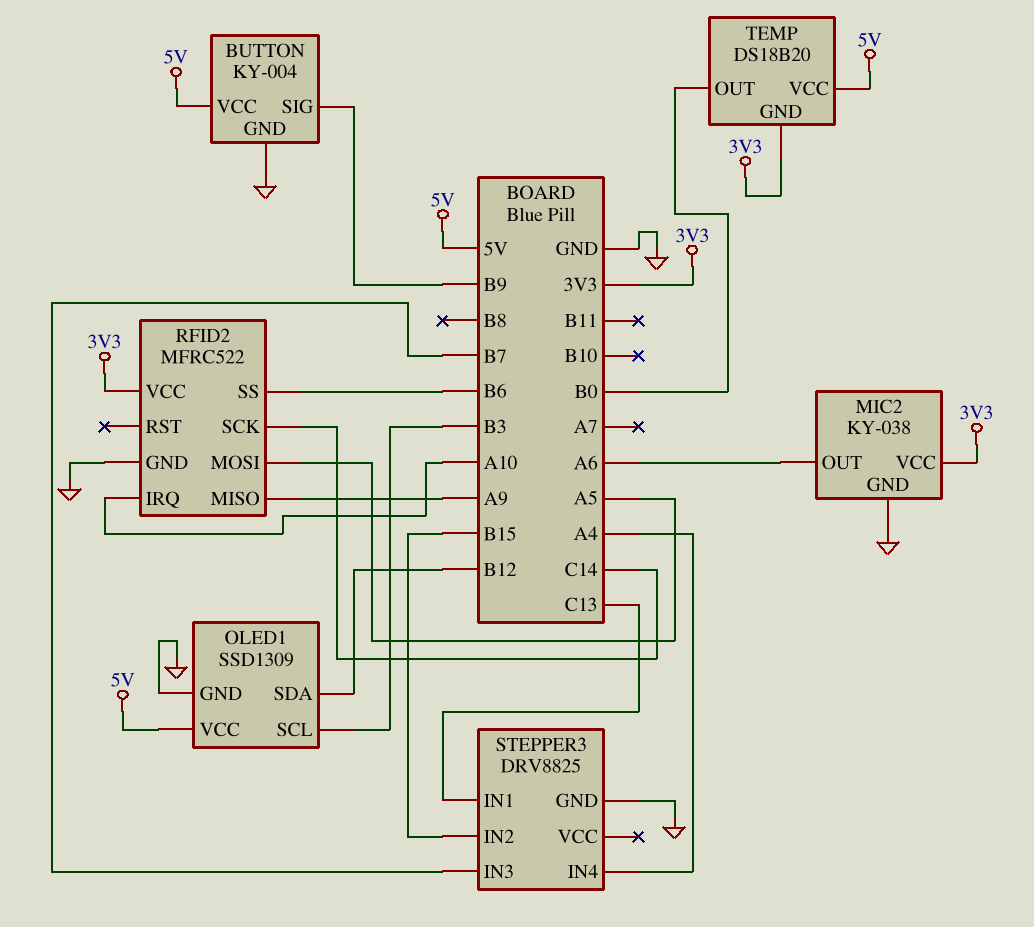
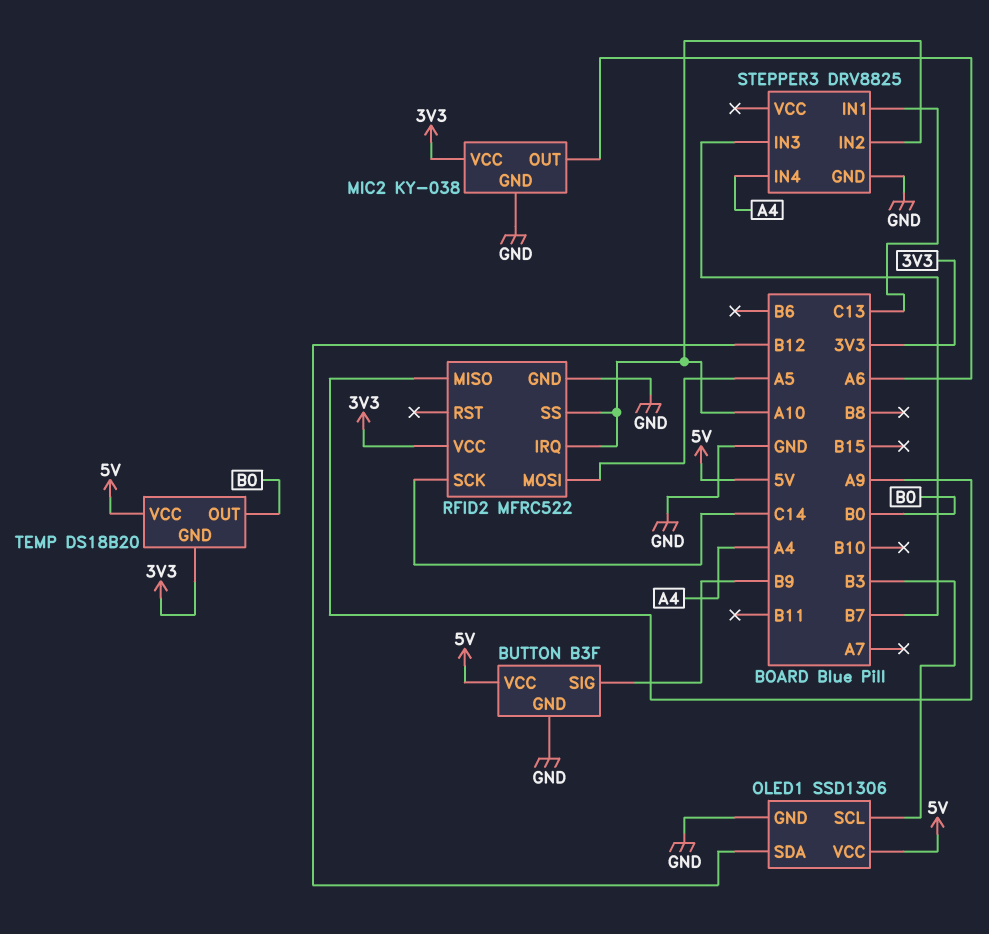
BUTTON: KY-004 -> B3F
OLED1: SSD1309 -> SSD1306
RFID2 pin SS: B6 -> A10
STEPPER3 pin IN2: B15 -> A10

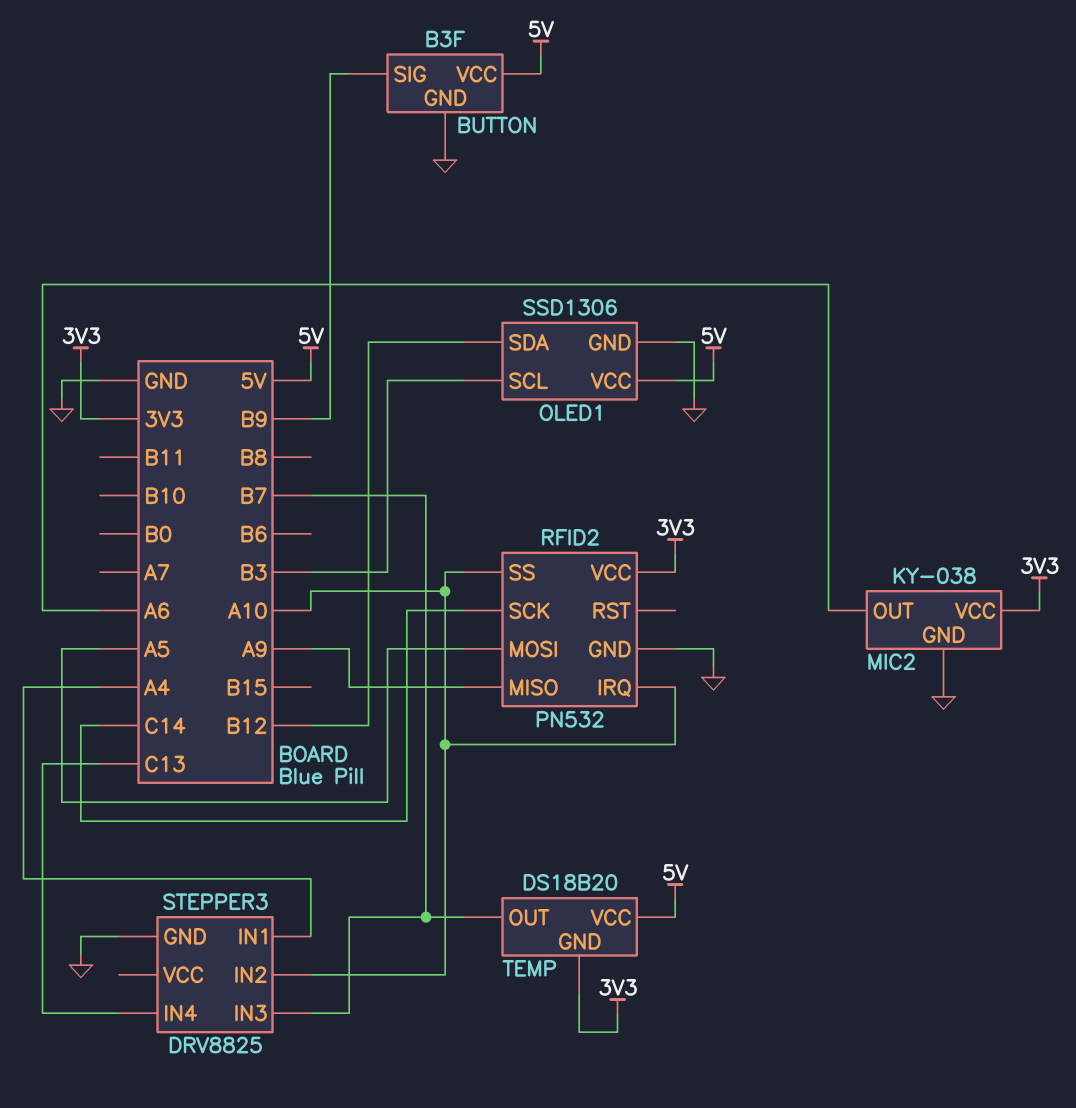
RFID2: MFRC522 -> PN532
STEPPER3 pin IN1: C13 -> A4
STEPPER3 pin IN4: A4 -> C13
TEMP pin OUT: B0 -> B7

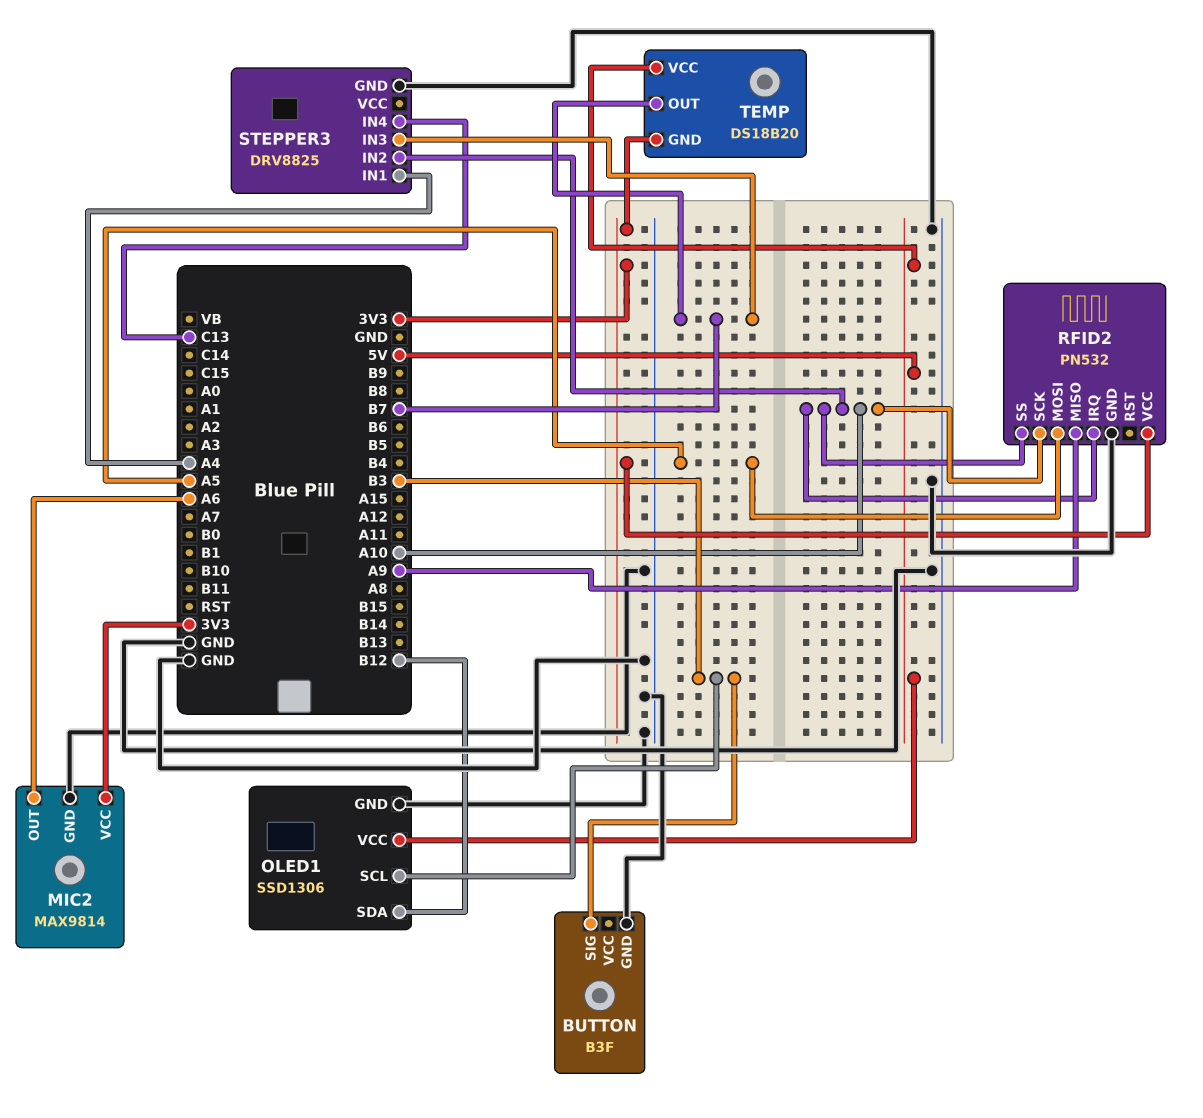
BUTTON pin SIG: B9 -> B3
BUTTON pin VCC: 5V -> none
MIC2: KY-038 -> MAX9814
RFID2 pin SCK: C14 -> A10

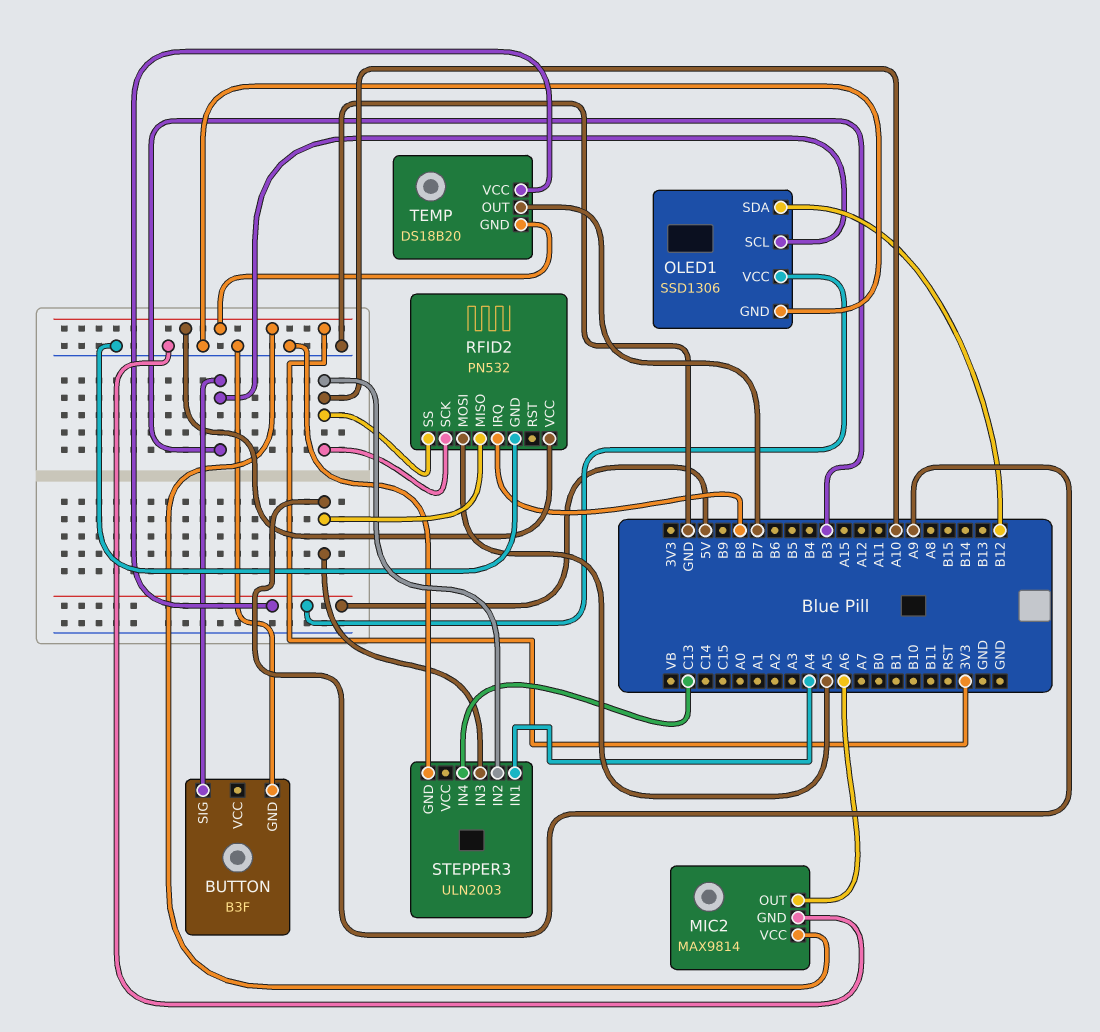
RFID2 pin IRQ: A10 -> B8
STEPPER3: DRV8825 -> ULN2003
STEPPER3 pin IN3: B7 -> A9

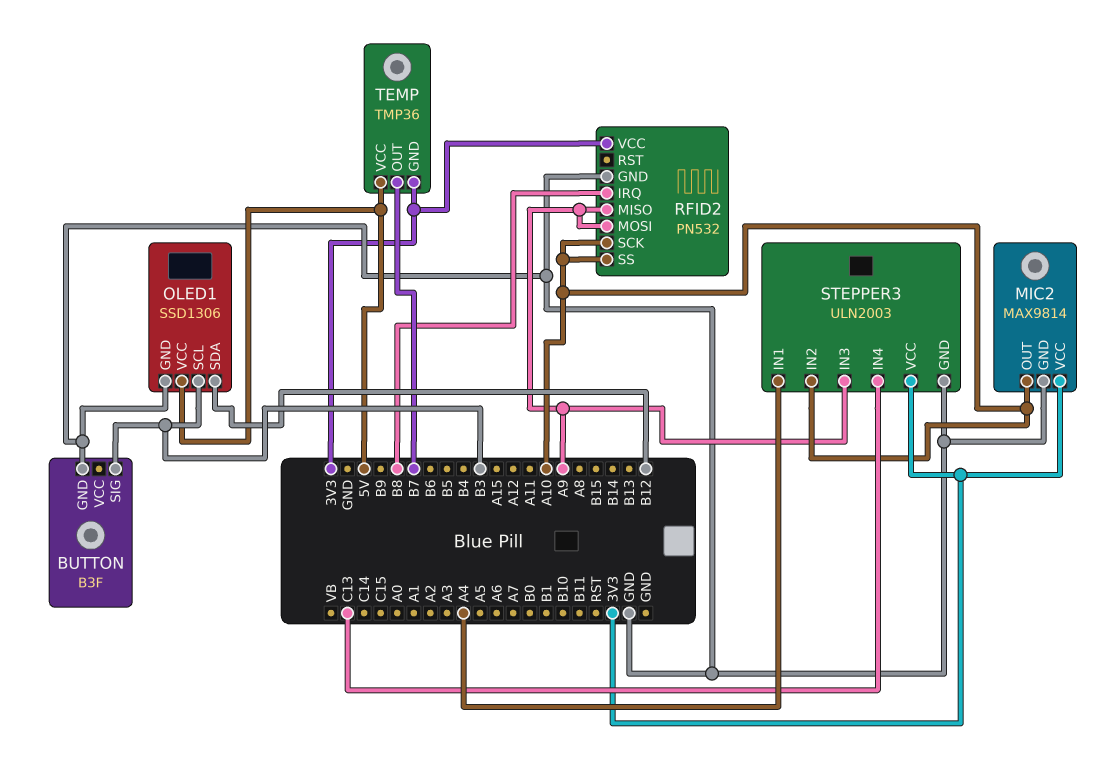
MIC2 pin OUT: A6 -> A10
RFID2 pin MOSI: A5 -> A9
STEPPER3 pin VCC: none -> 3V3
TEMP: DS18B20 -> TMP36

